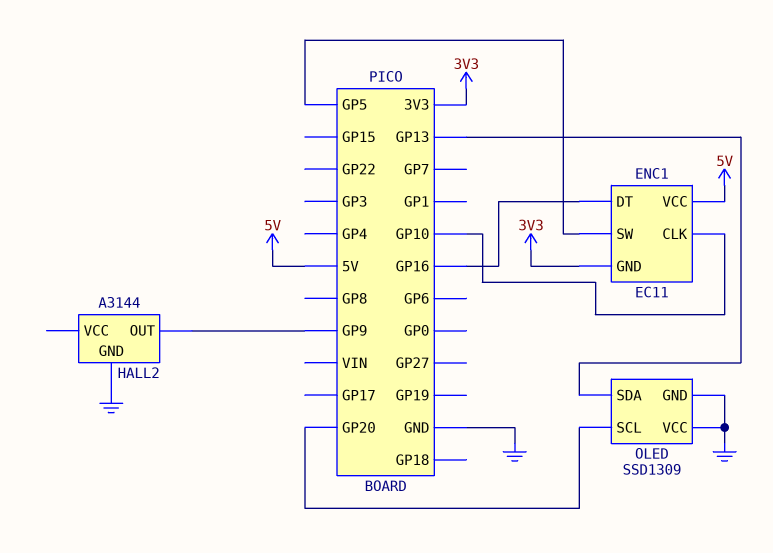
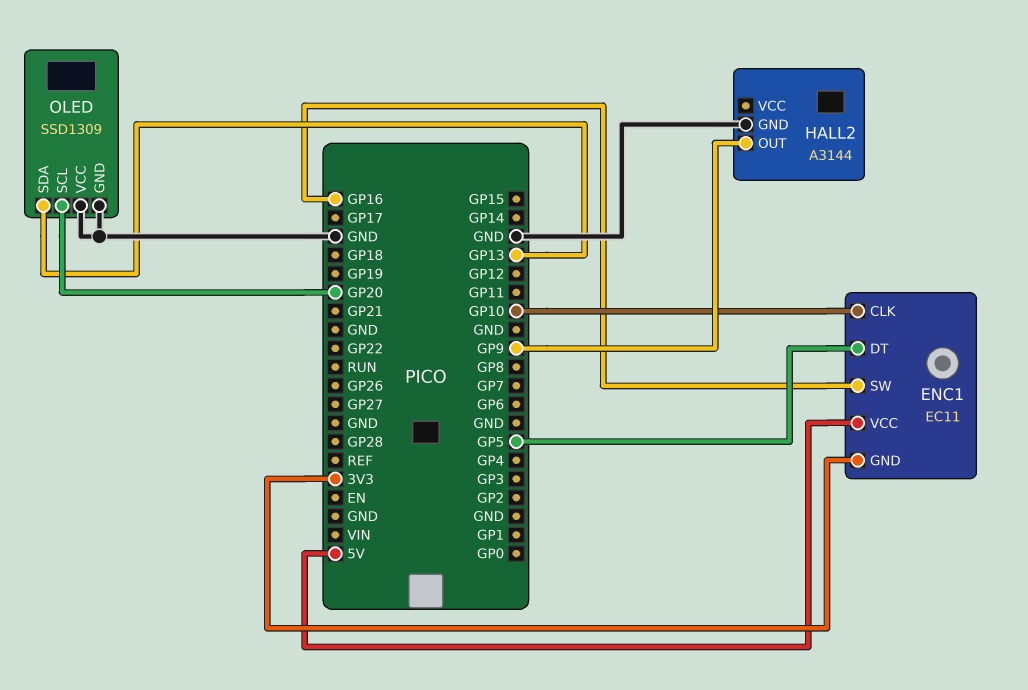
ENC1 pin DT: GP16 -> GP5
ENC1 pin SW: GP5 -> GP16

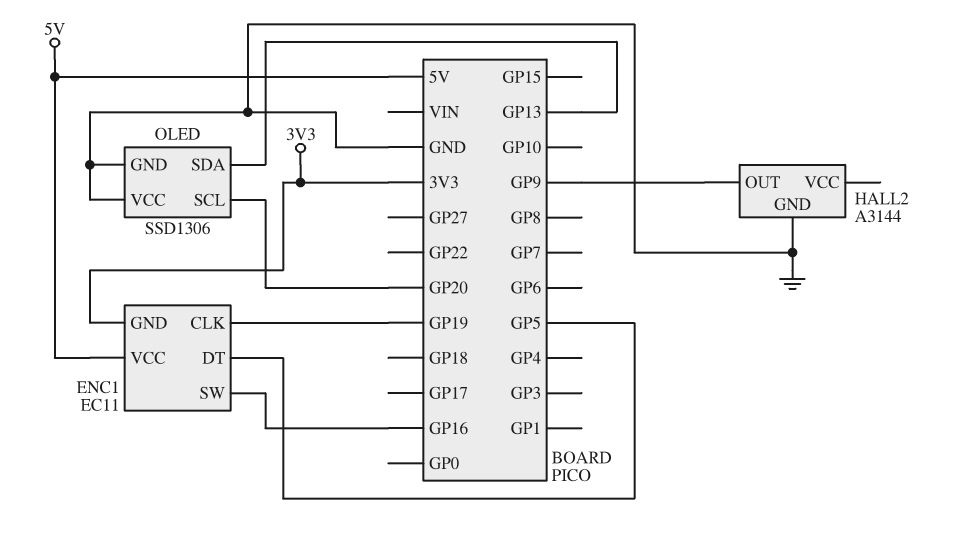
ENC1 pin CLK: GP10 -> GP19
OLED: SSD1309 -> SSD1306

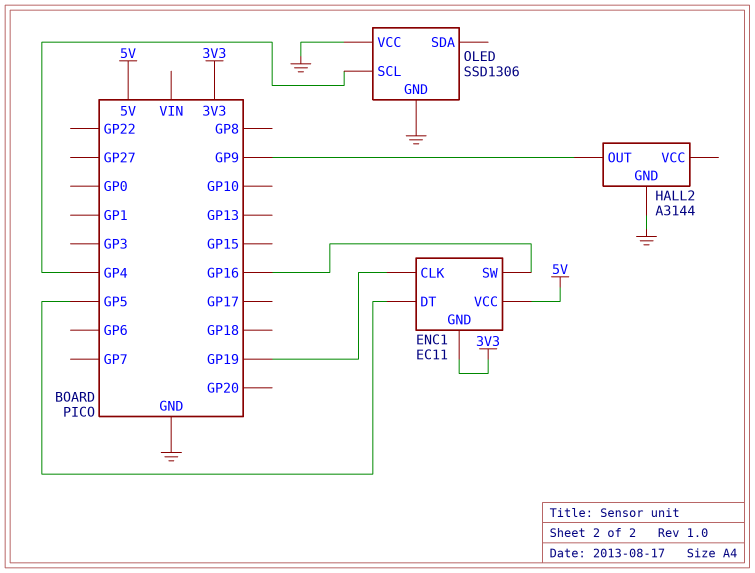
OLED pin SCL: GP20 -> GP4
OLED pin SDA: GP13 -> none

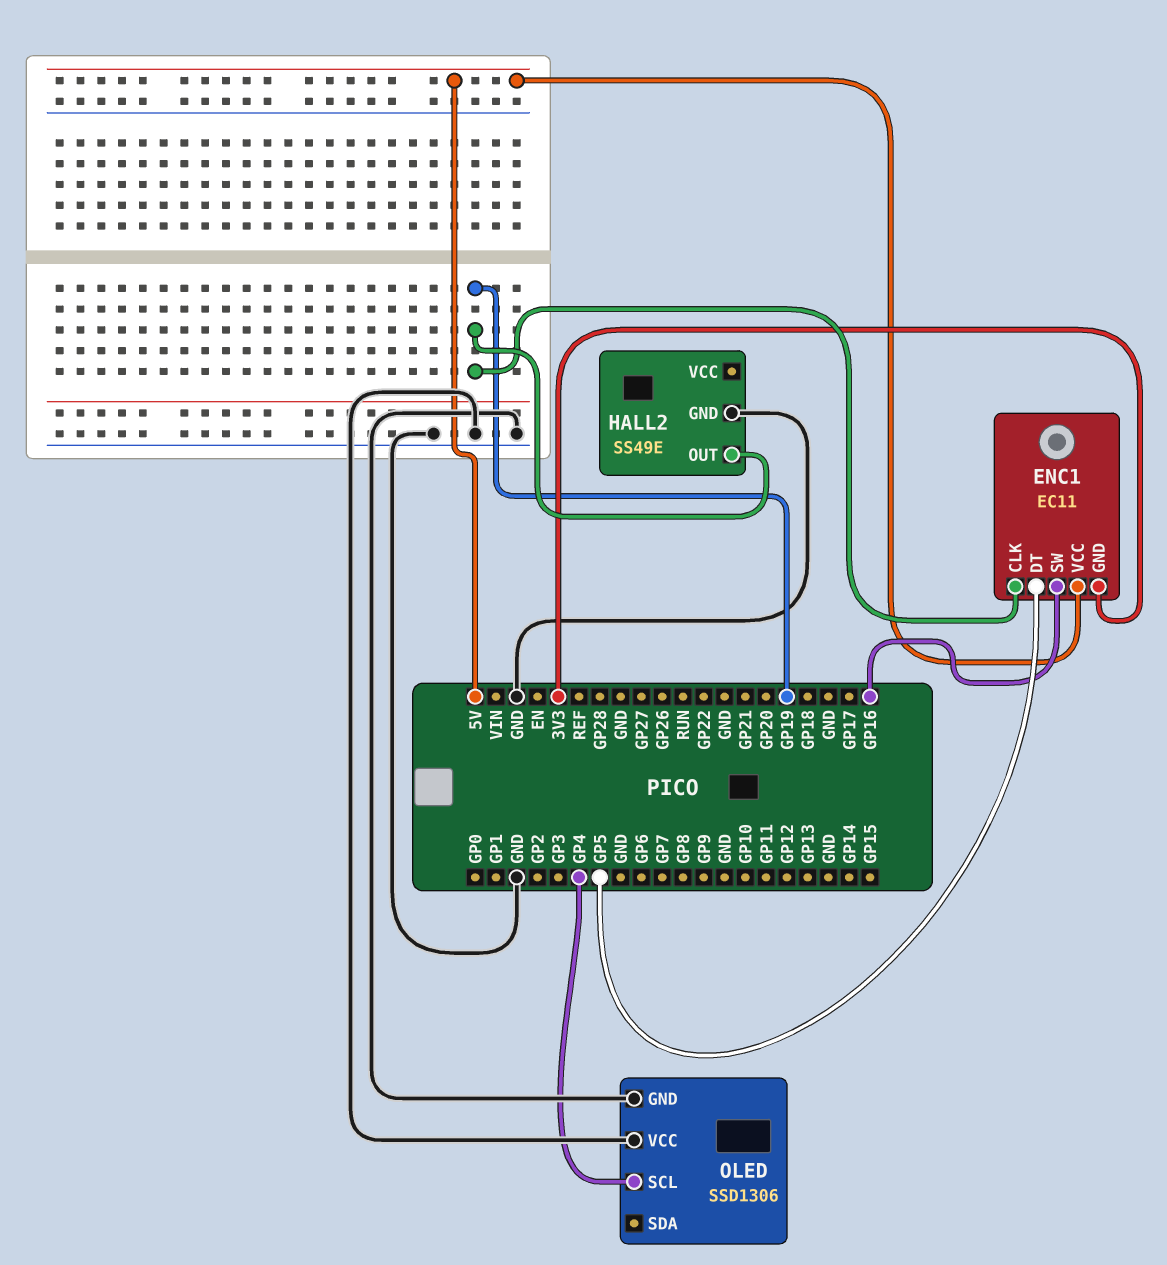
HALL2: A3144 -> SS49E
HALL2 pin OUT: GP9 -> GP19

